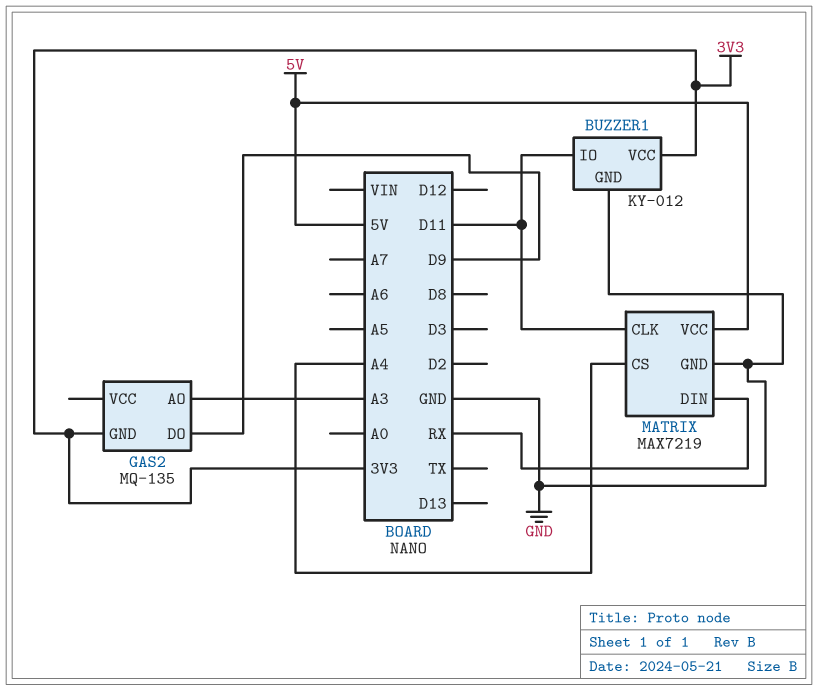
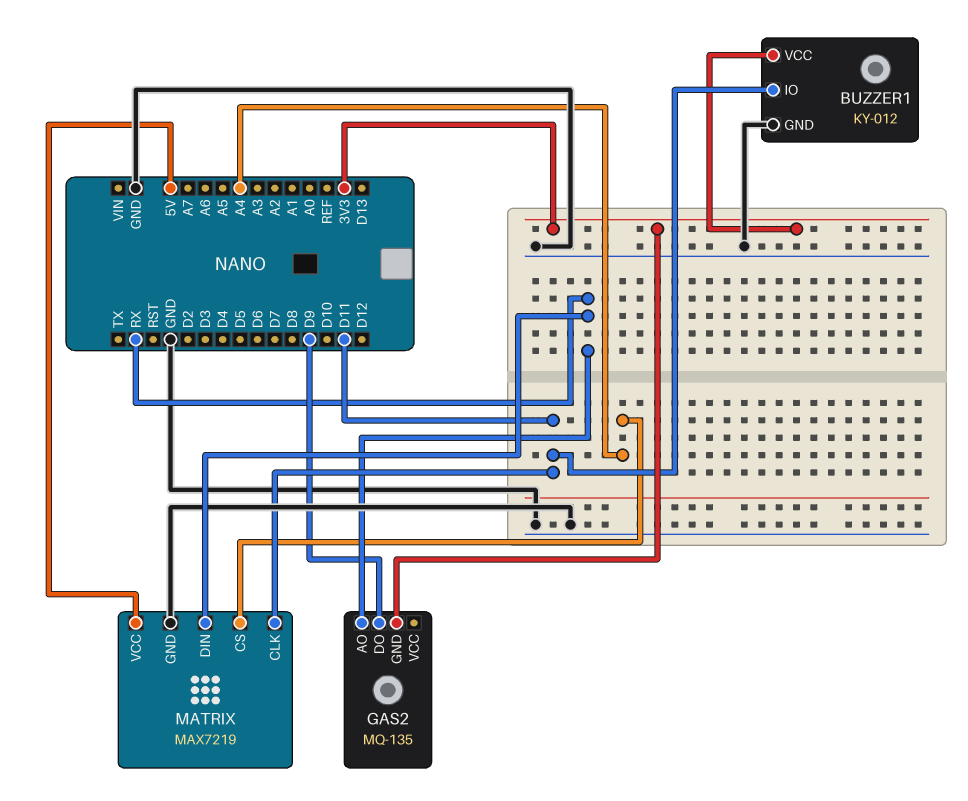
GAS2 pin AO: A3 -> RX

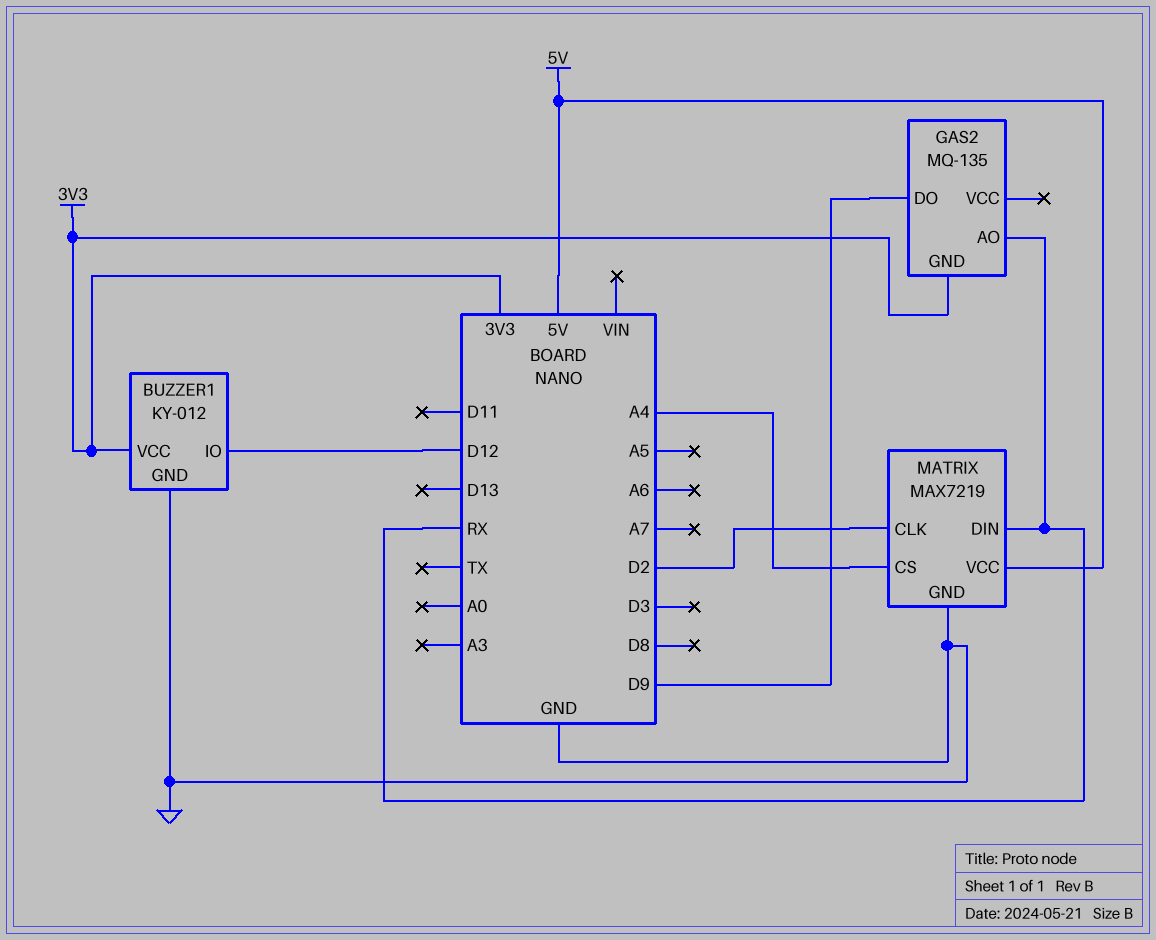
BUZZER1 pin IO: D11 -> D12
MATRIX pin CLK: D11 -> D2

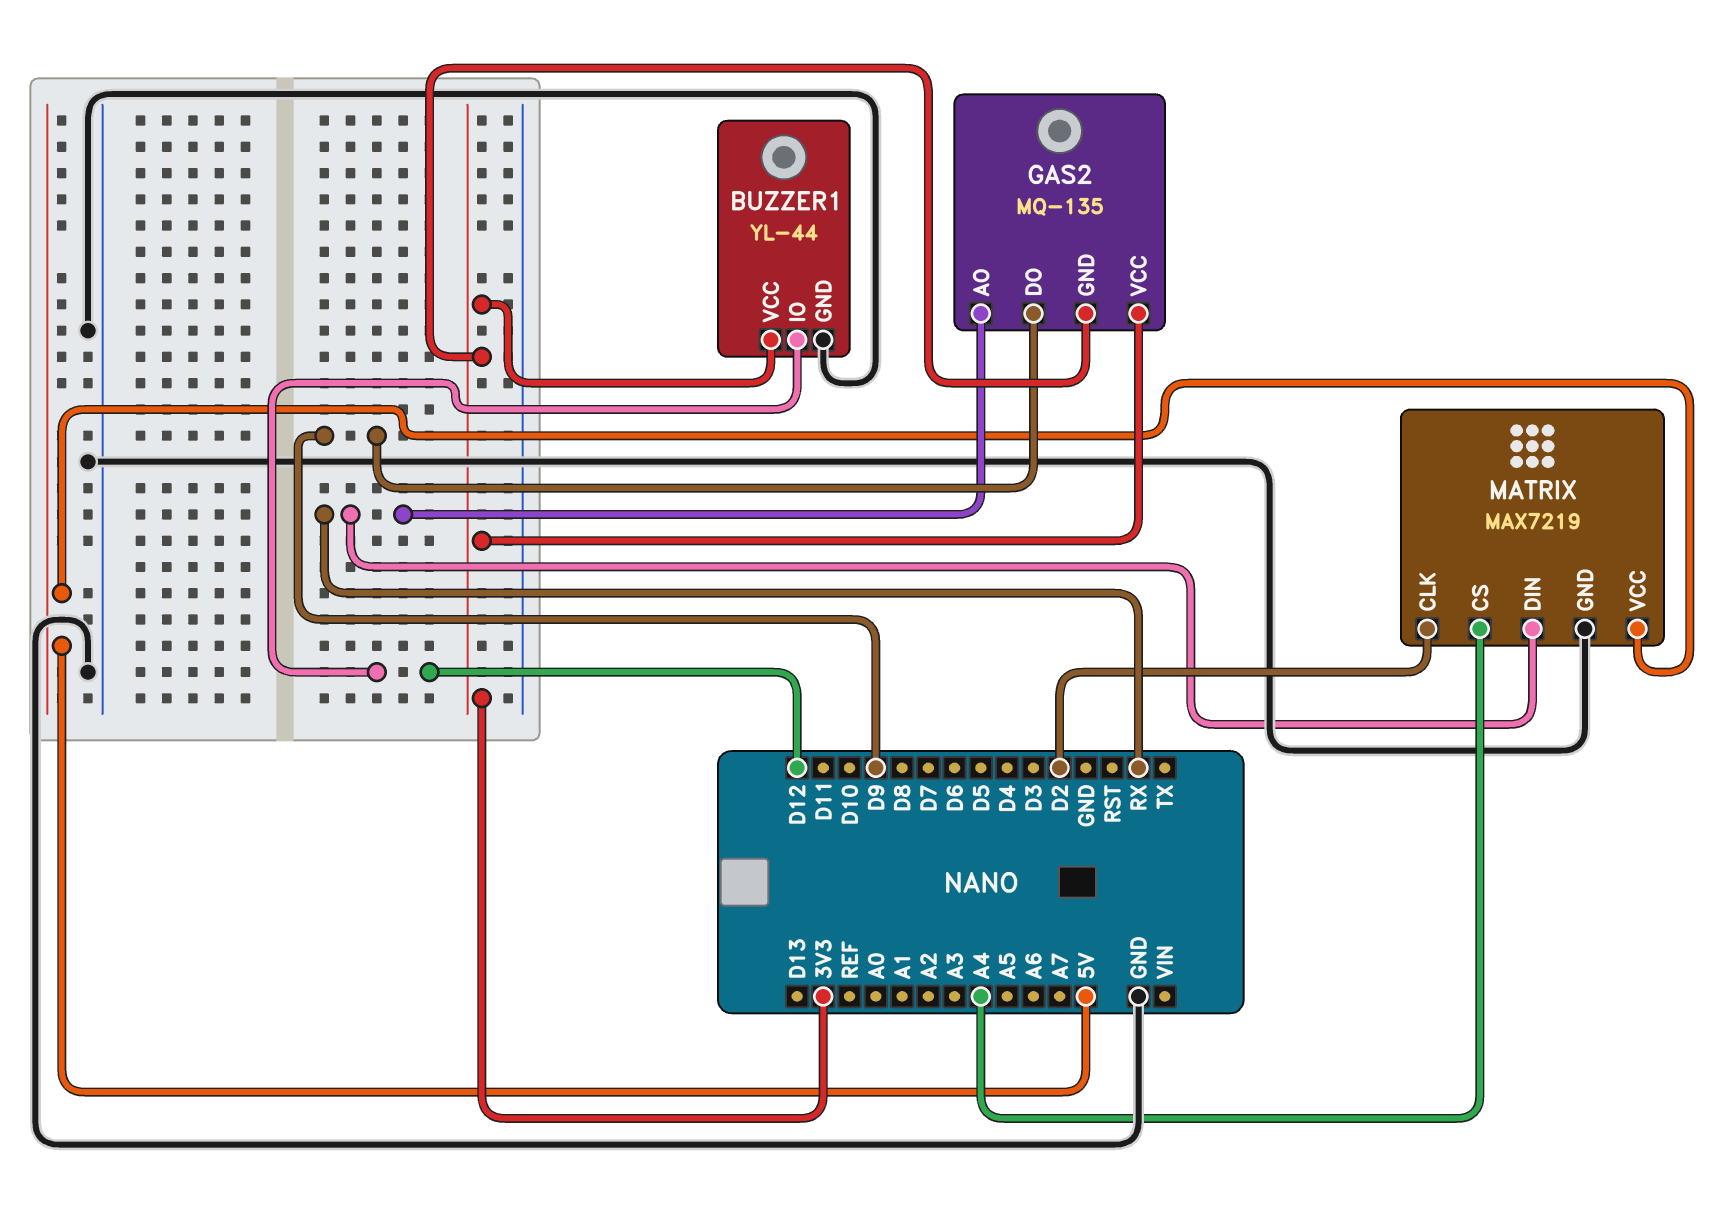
BUZZER1: KY-012 -> YL-44
GAS2 pin VCC: none -> 3V3

